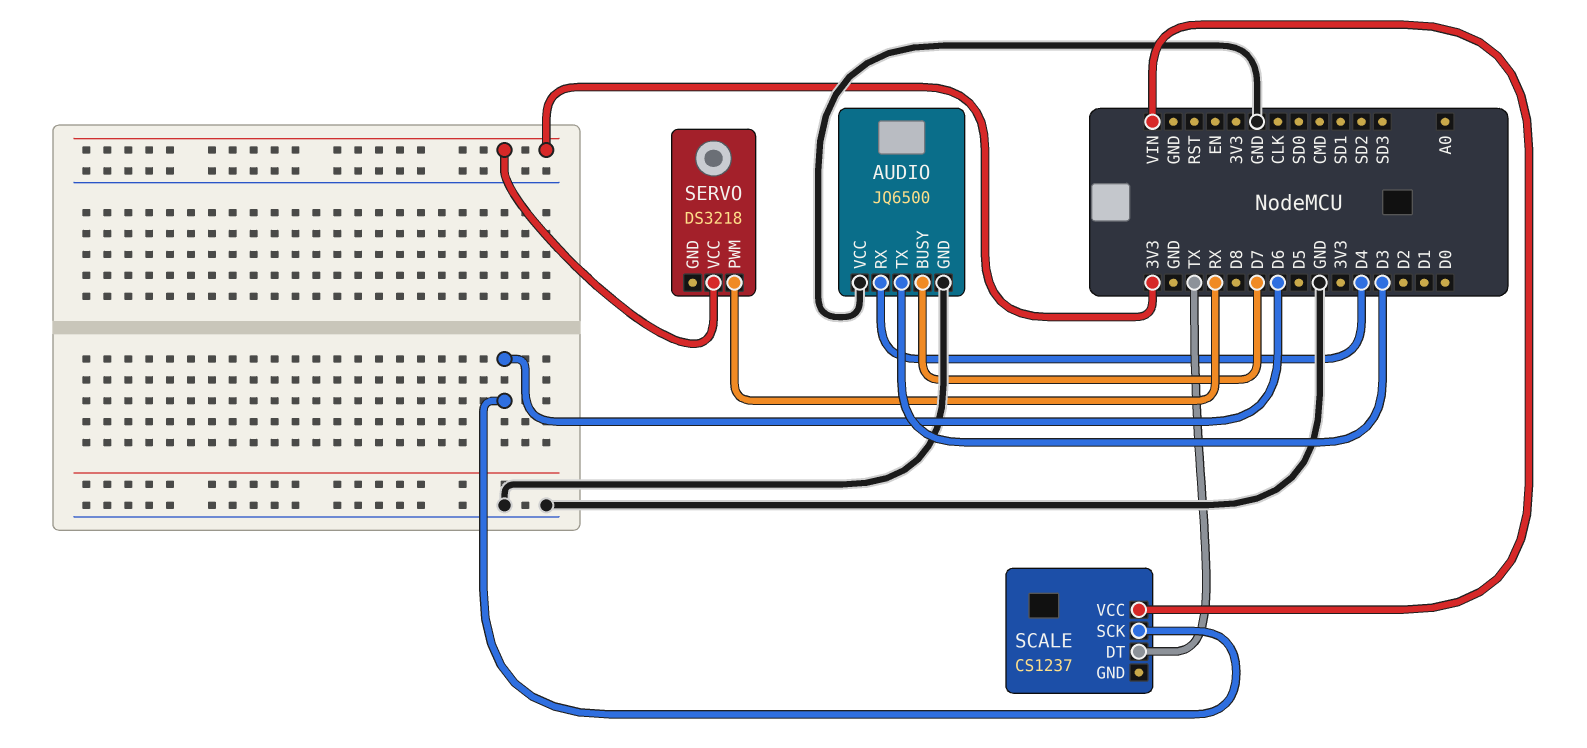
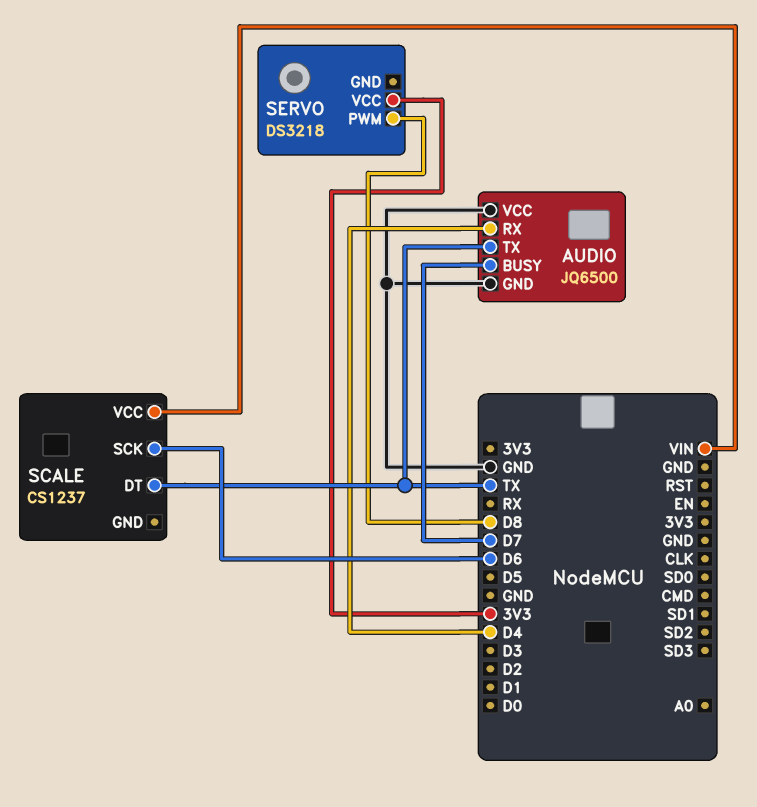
AUDIO pin TX: D3 -> TX
SERVO pin PWM: RX -> D8

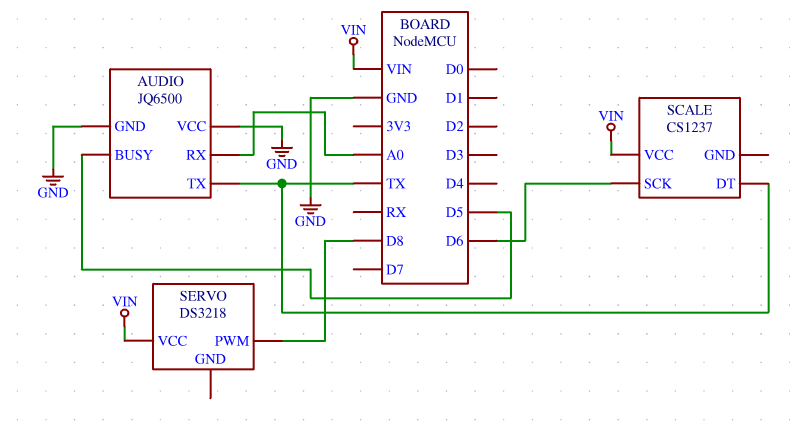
AUDIO pin BUSY: D7 -> D5
AUDIO pin RX: D4 -> A0
SERVO pin VCC: 3V3 -> VIN

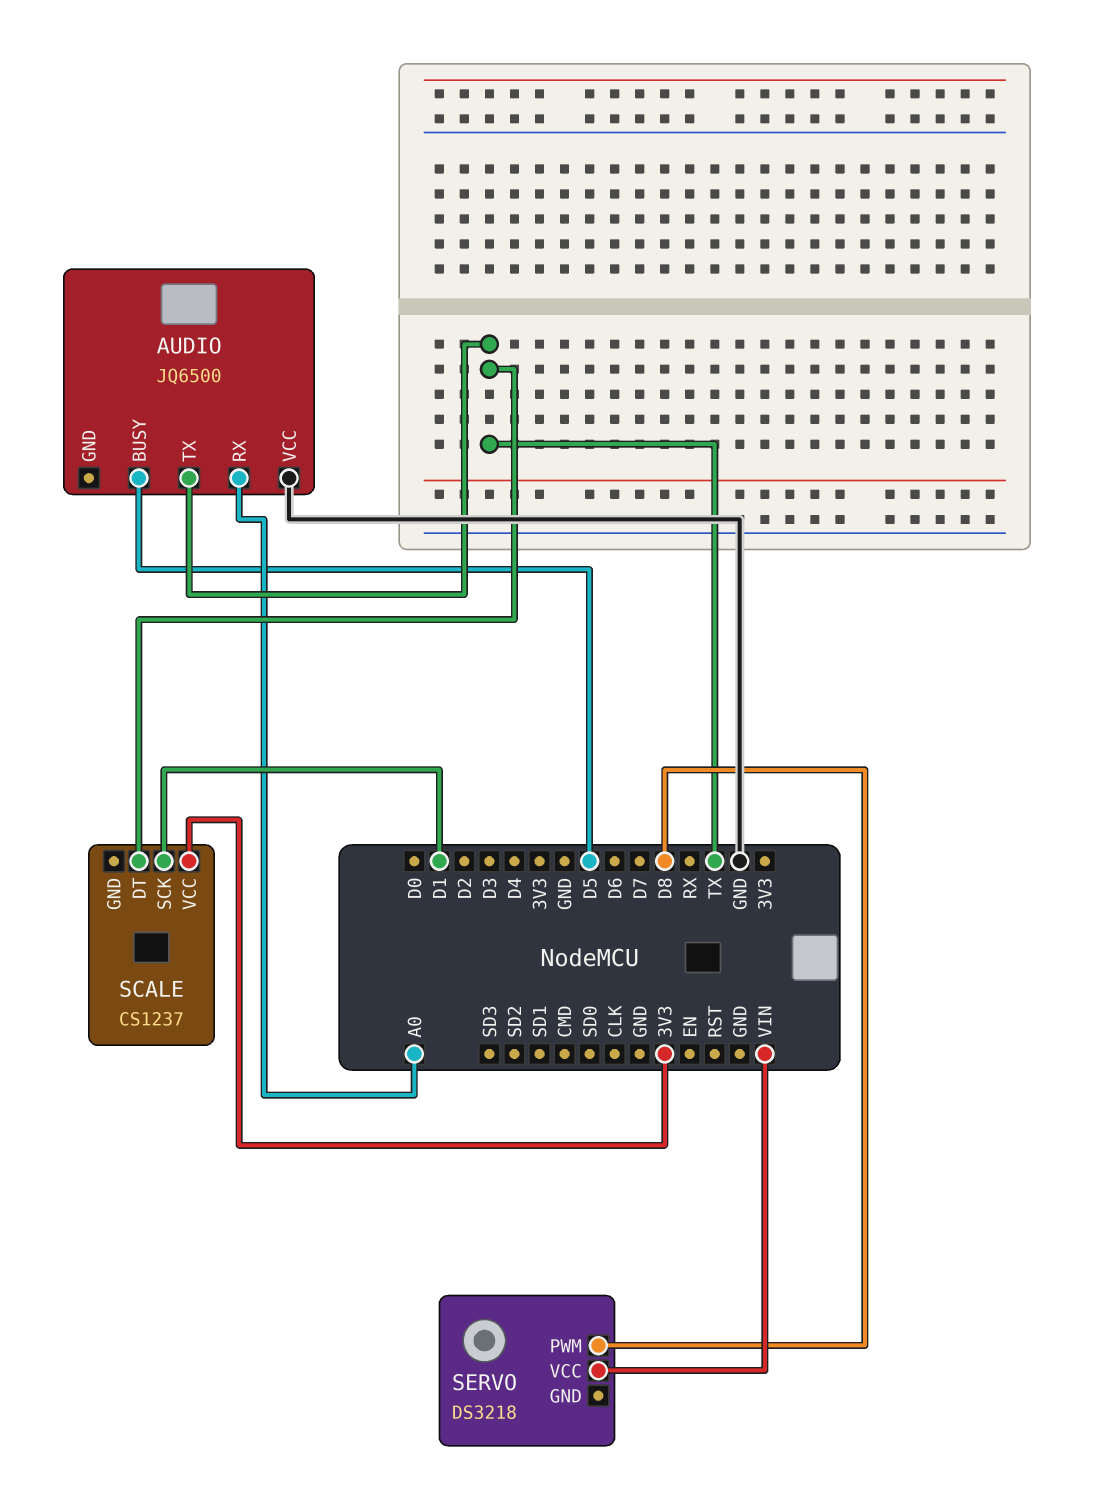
AUDIO pin GND: GND -> none
SCALE pin SCK: D6 -> D1
SCALE pin VCC: VIN -> 3V3

